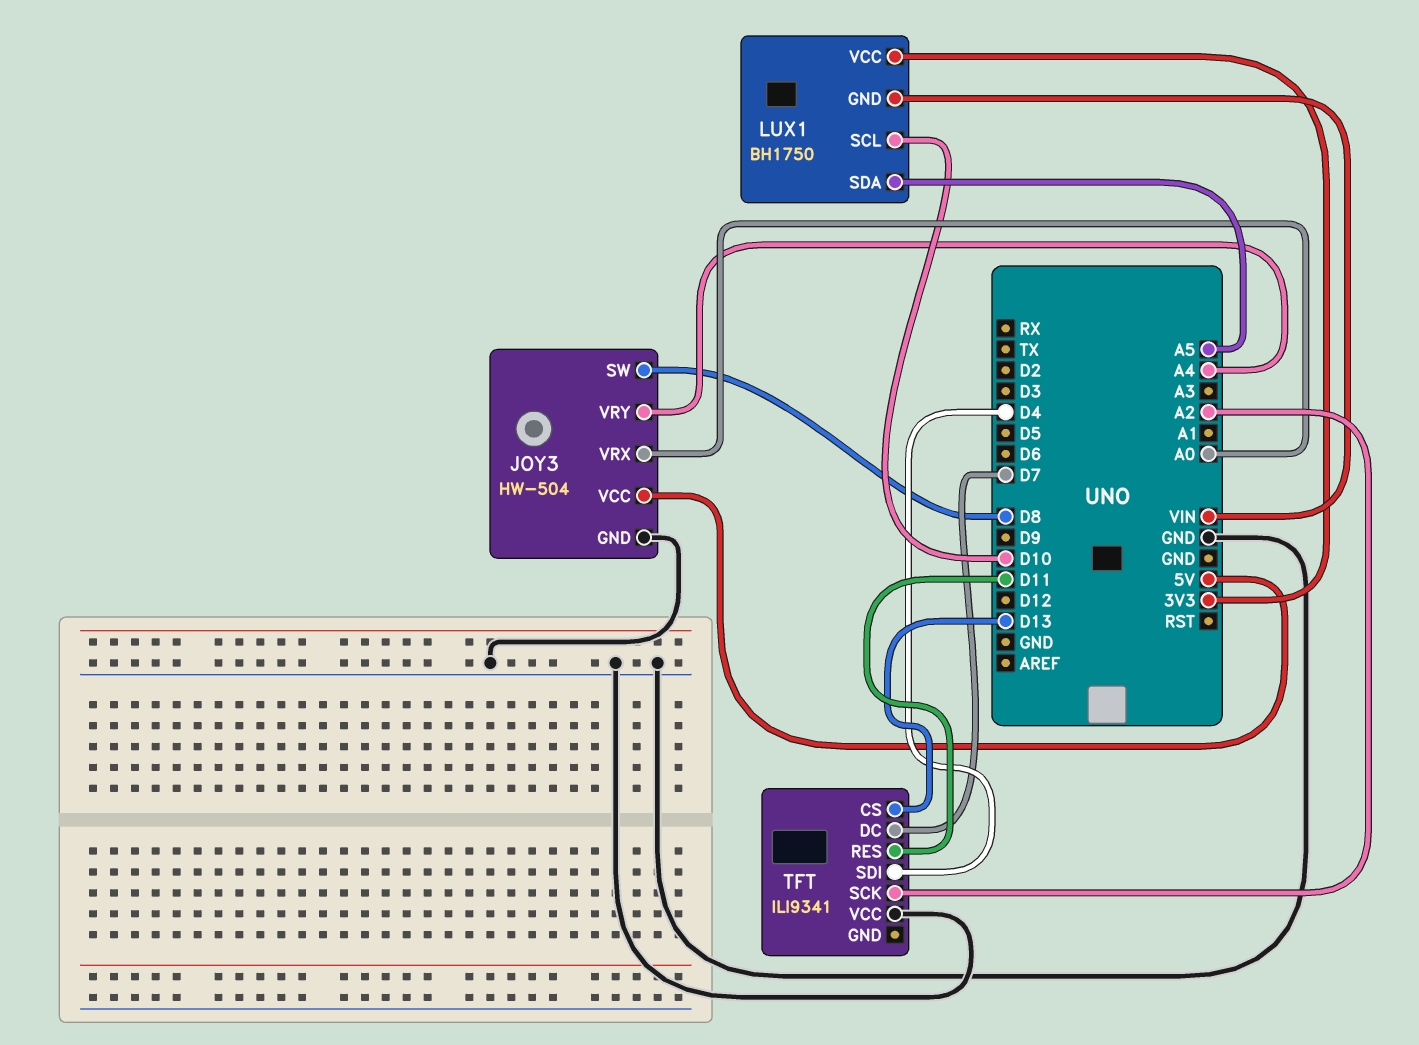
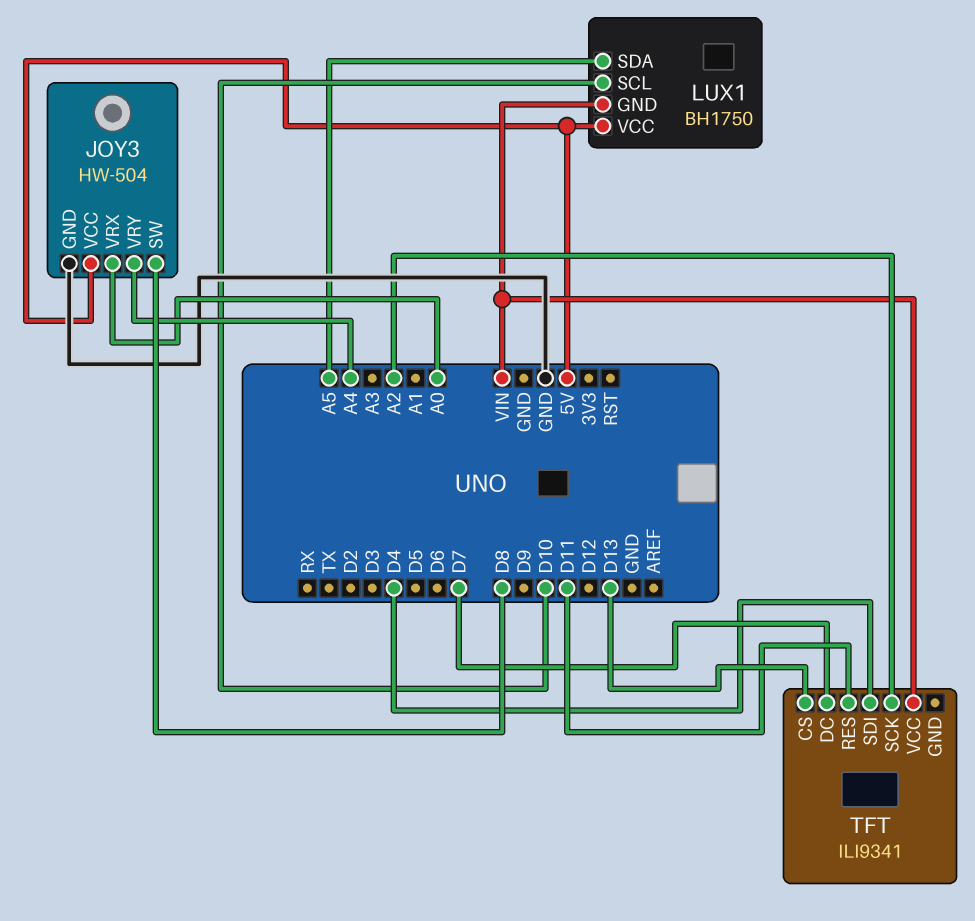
LUX1 pin VCC: 3V3 -> 5V
TFT pin VCC: GND -> VIN

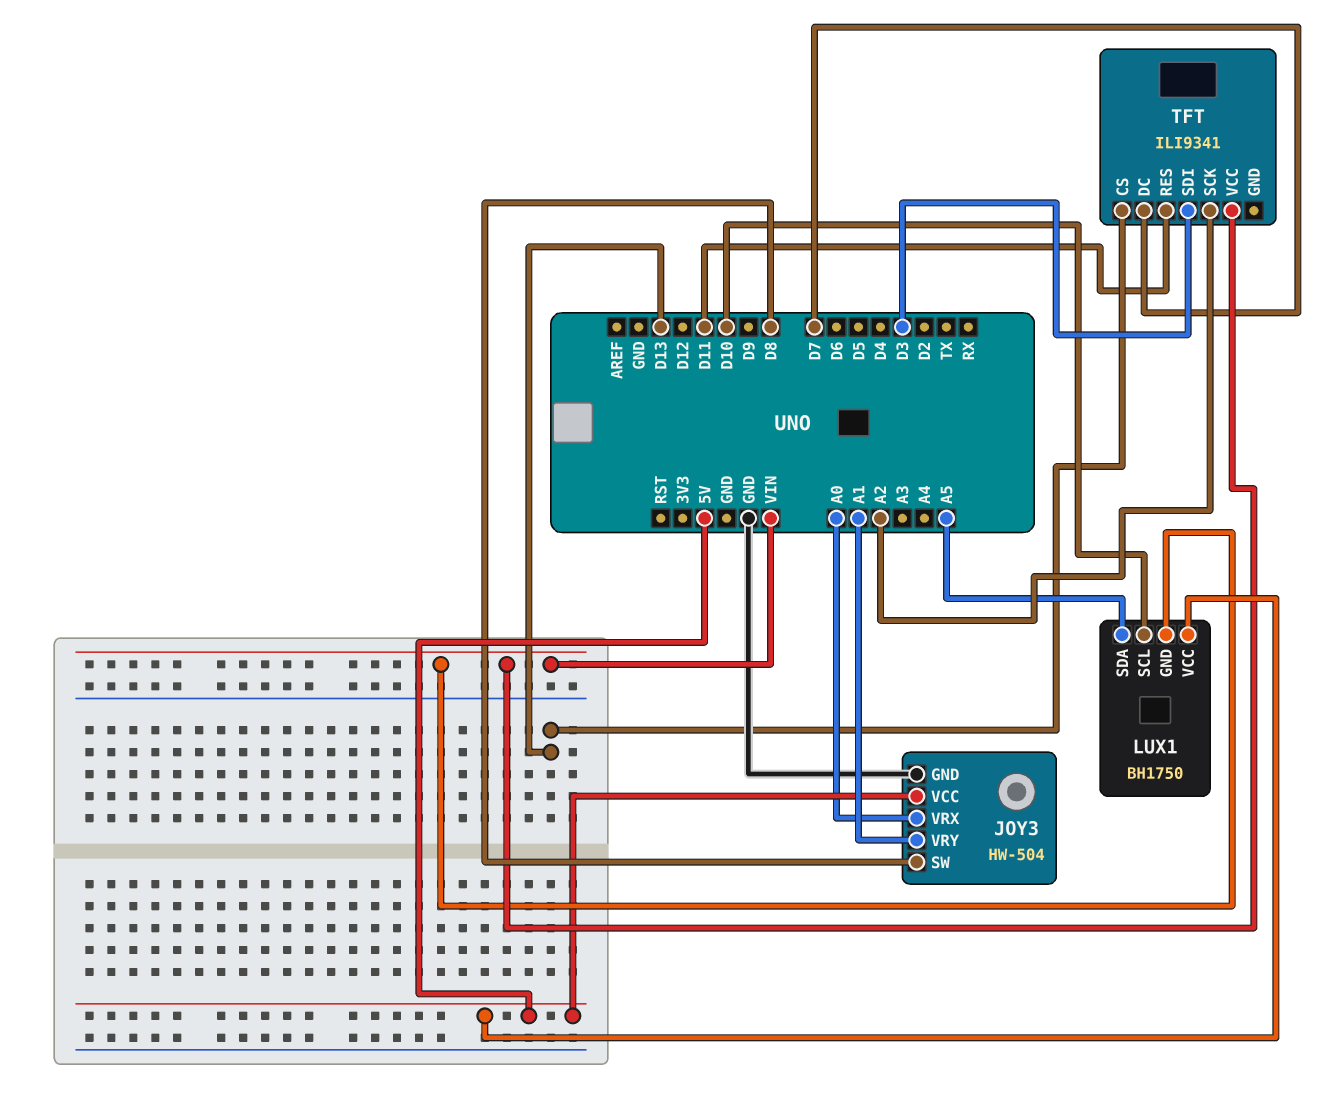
JOY3 pin VRY: A4 -> A1
TFT pin SDI: D4 -> D3

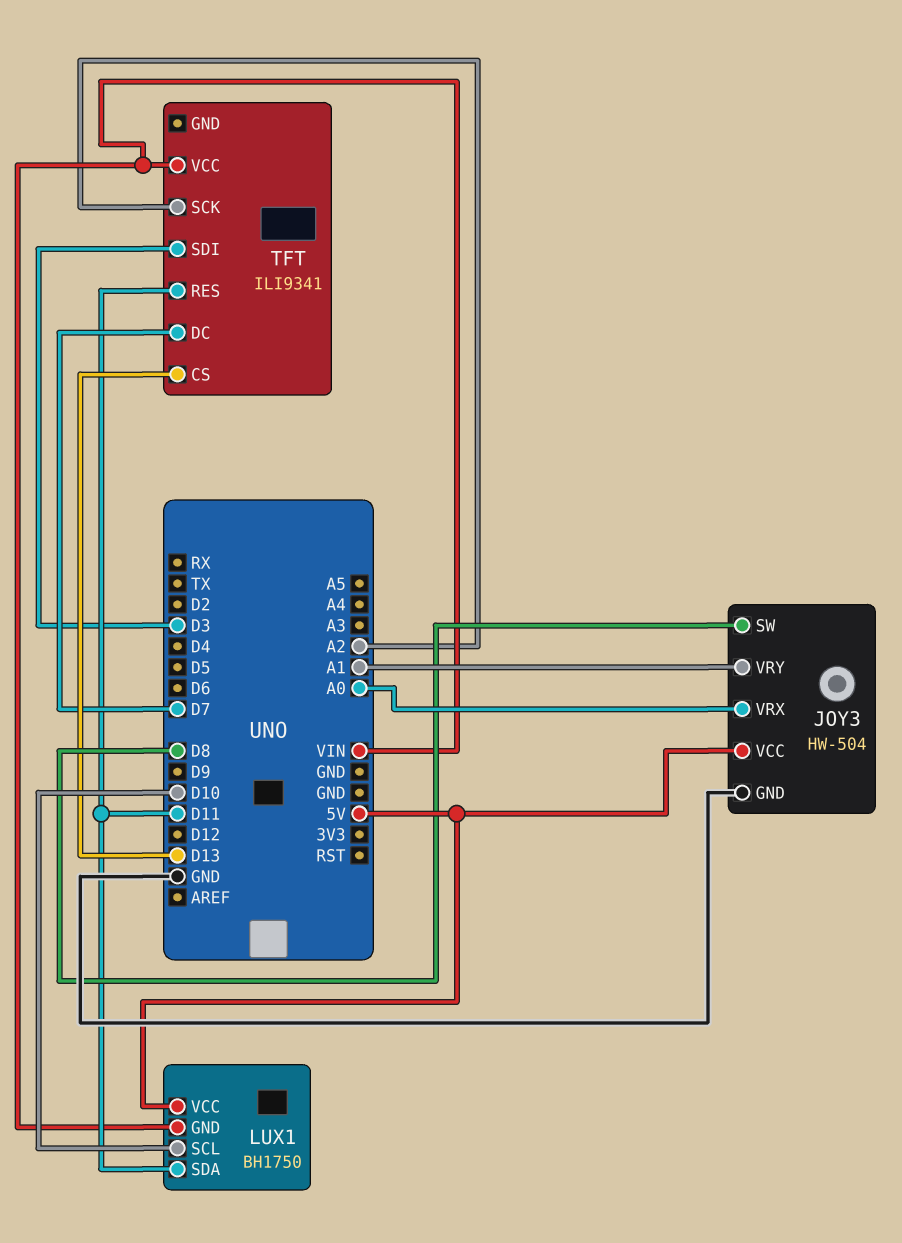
LUX1 pin SDA: A5 -> D11

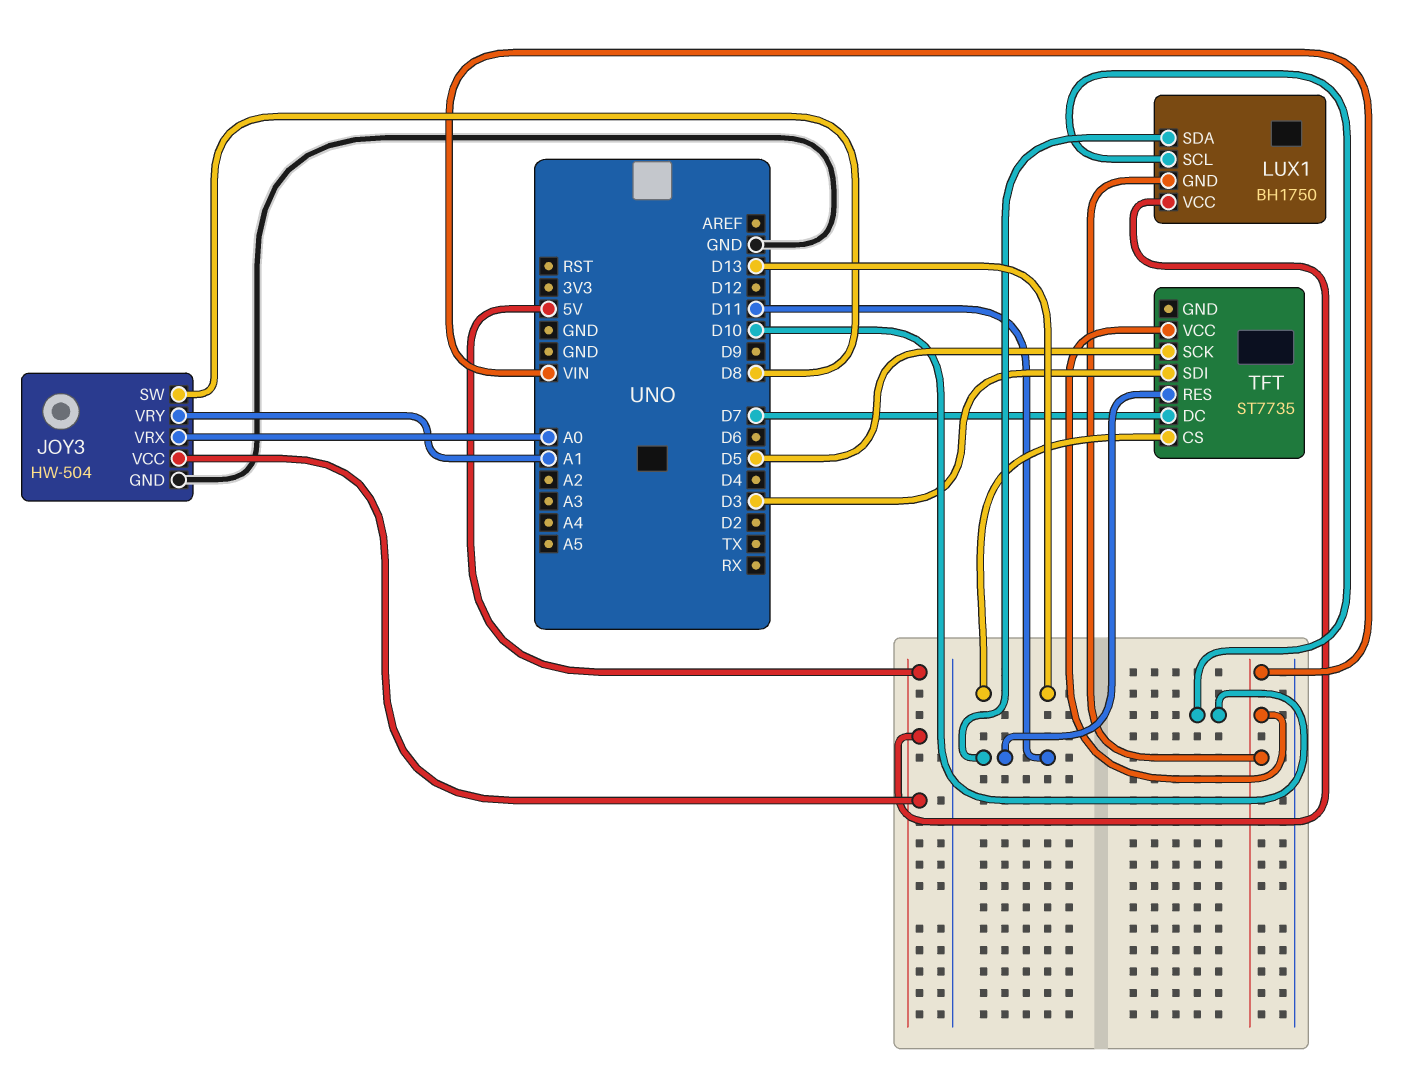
TFT: ILI9341 -> ST7735
TFT pin SCK: A2 -> D5

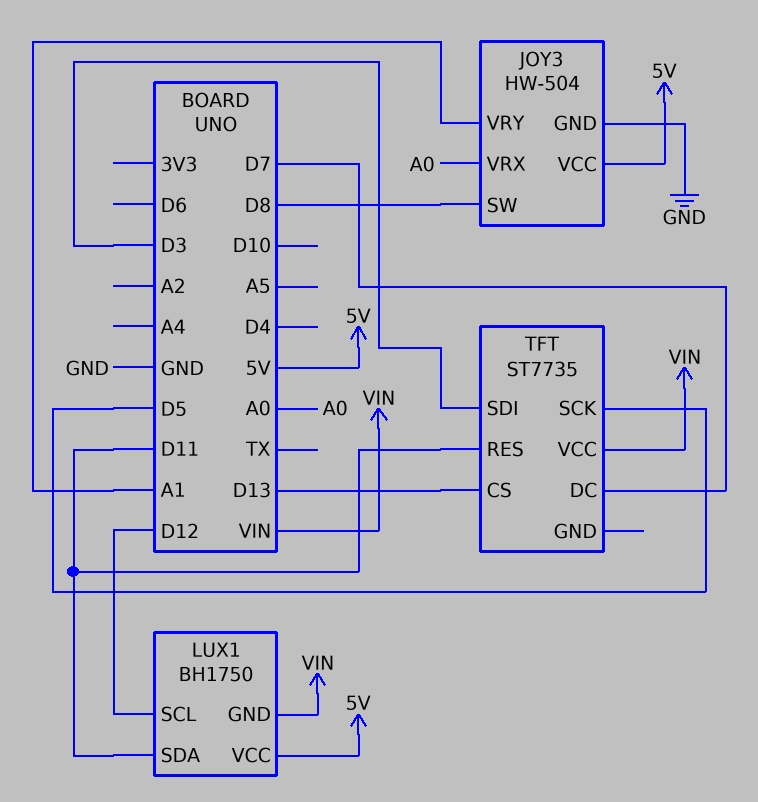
LUX1 pin SCL: D10 -> D12

